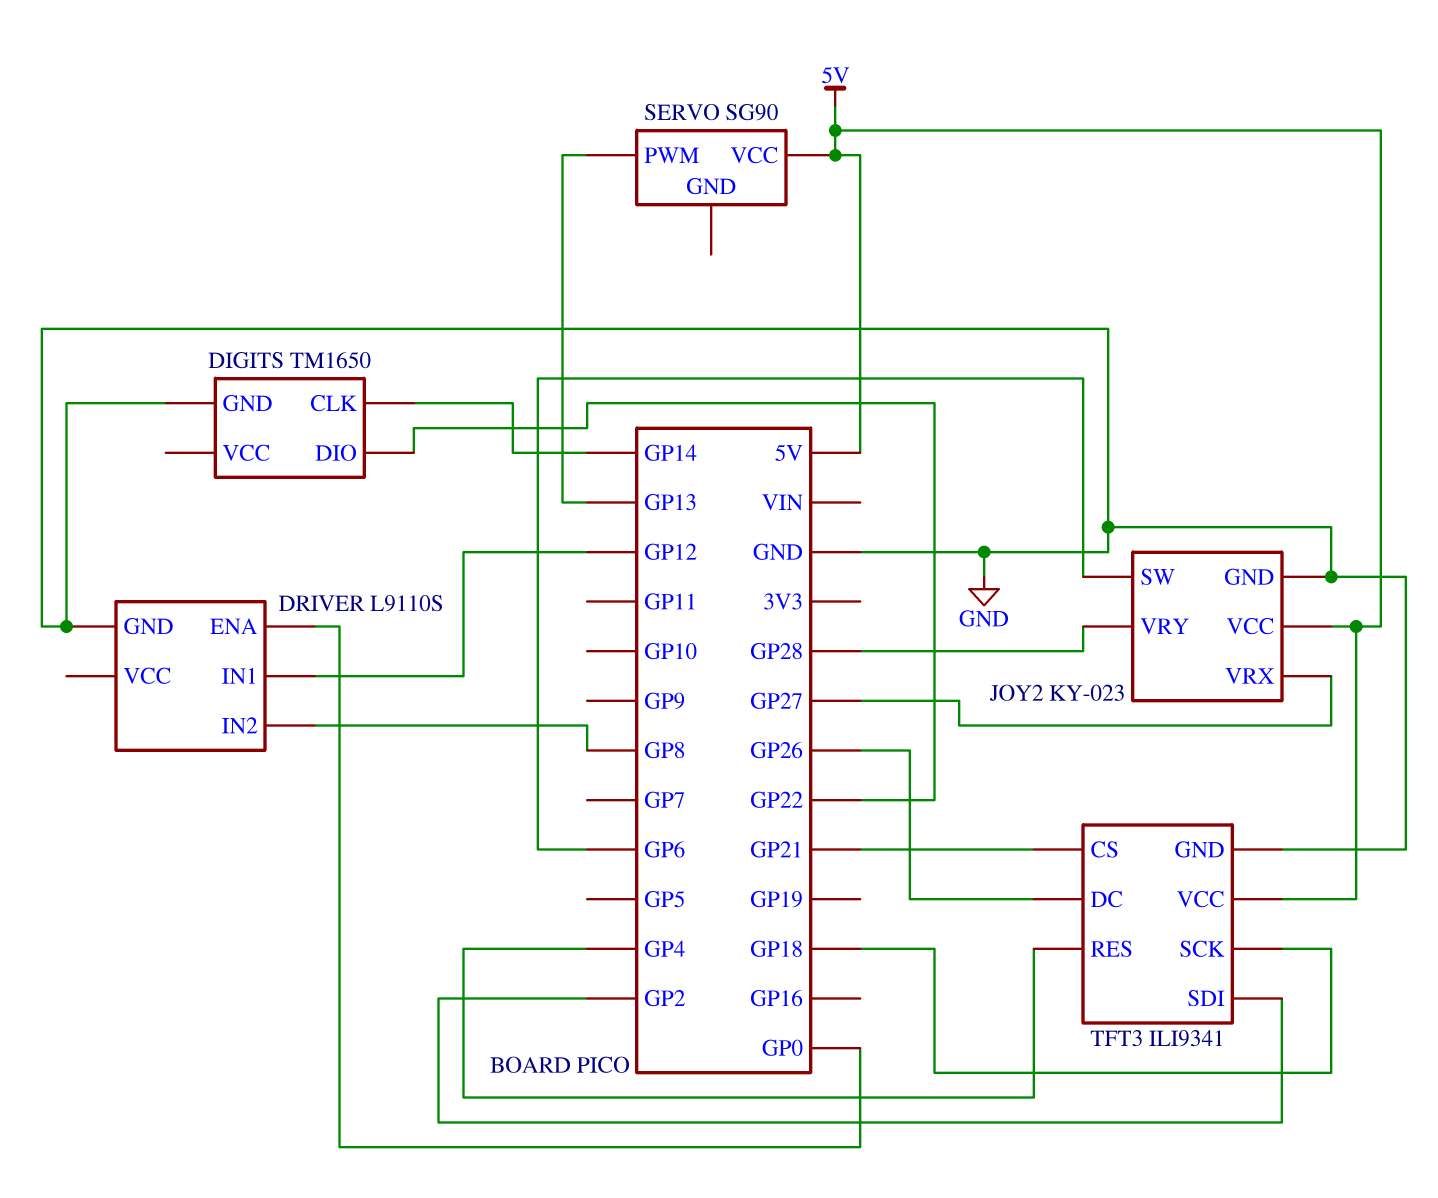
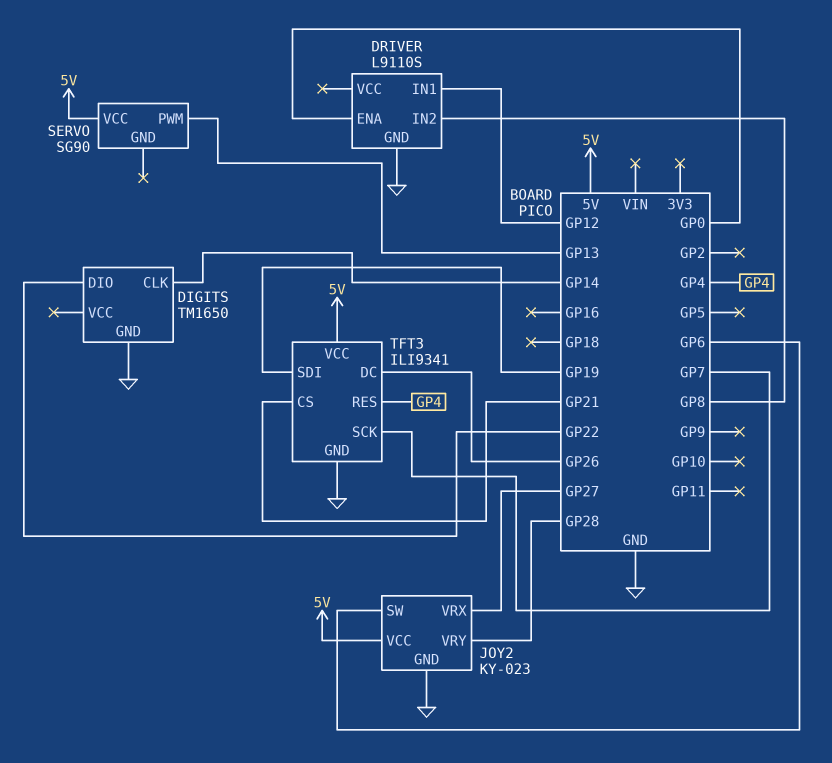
TFT3 pin SCK: GP18 -> GP7
TFT3 pin SDI: GP2 -> GP19

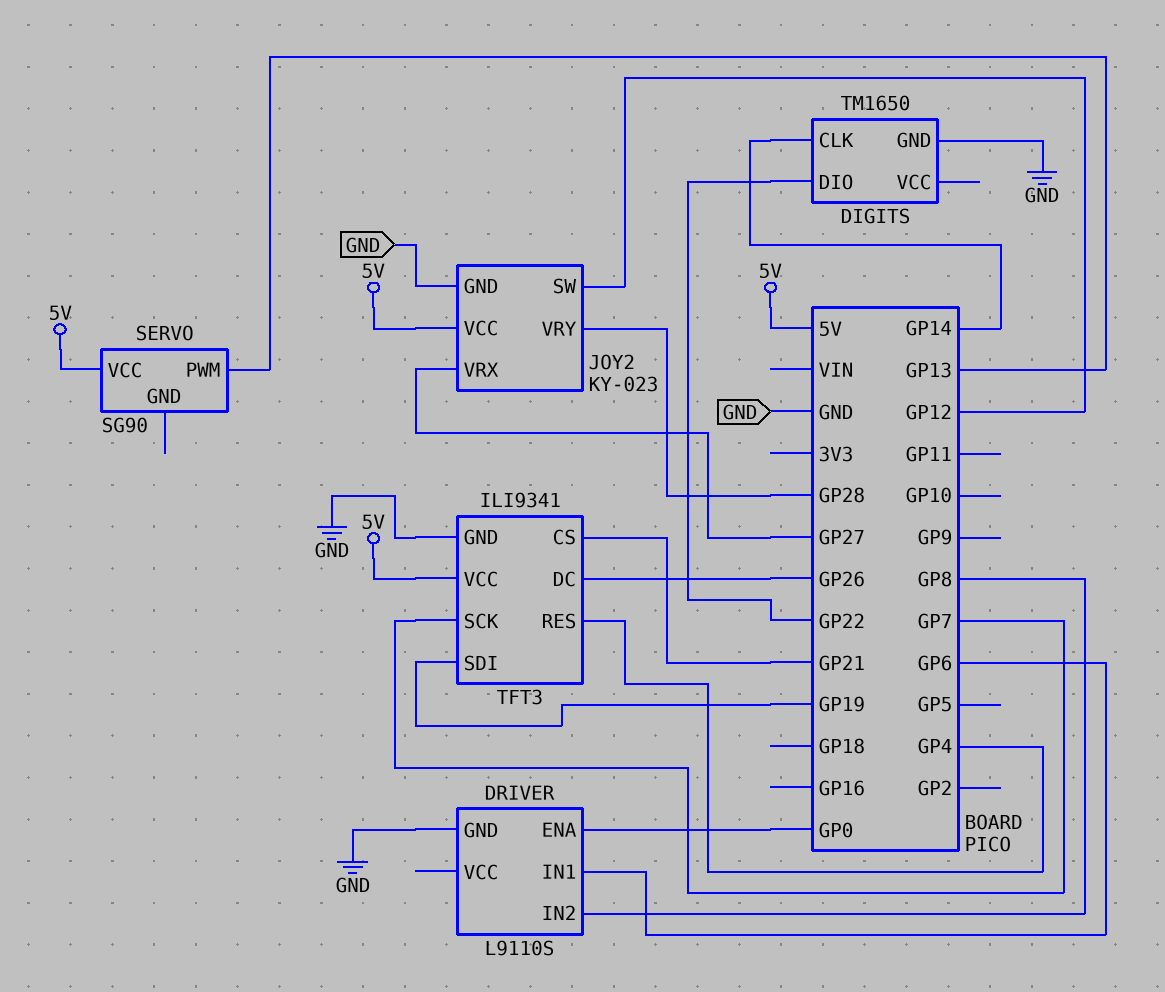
DRIVER pin IN1: GP12 -> GP6
JOY2 pin SW: GP6 -> GP12

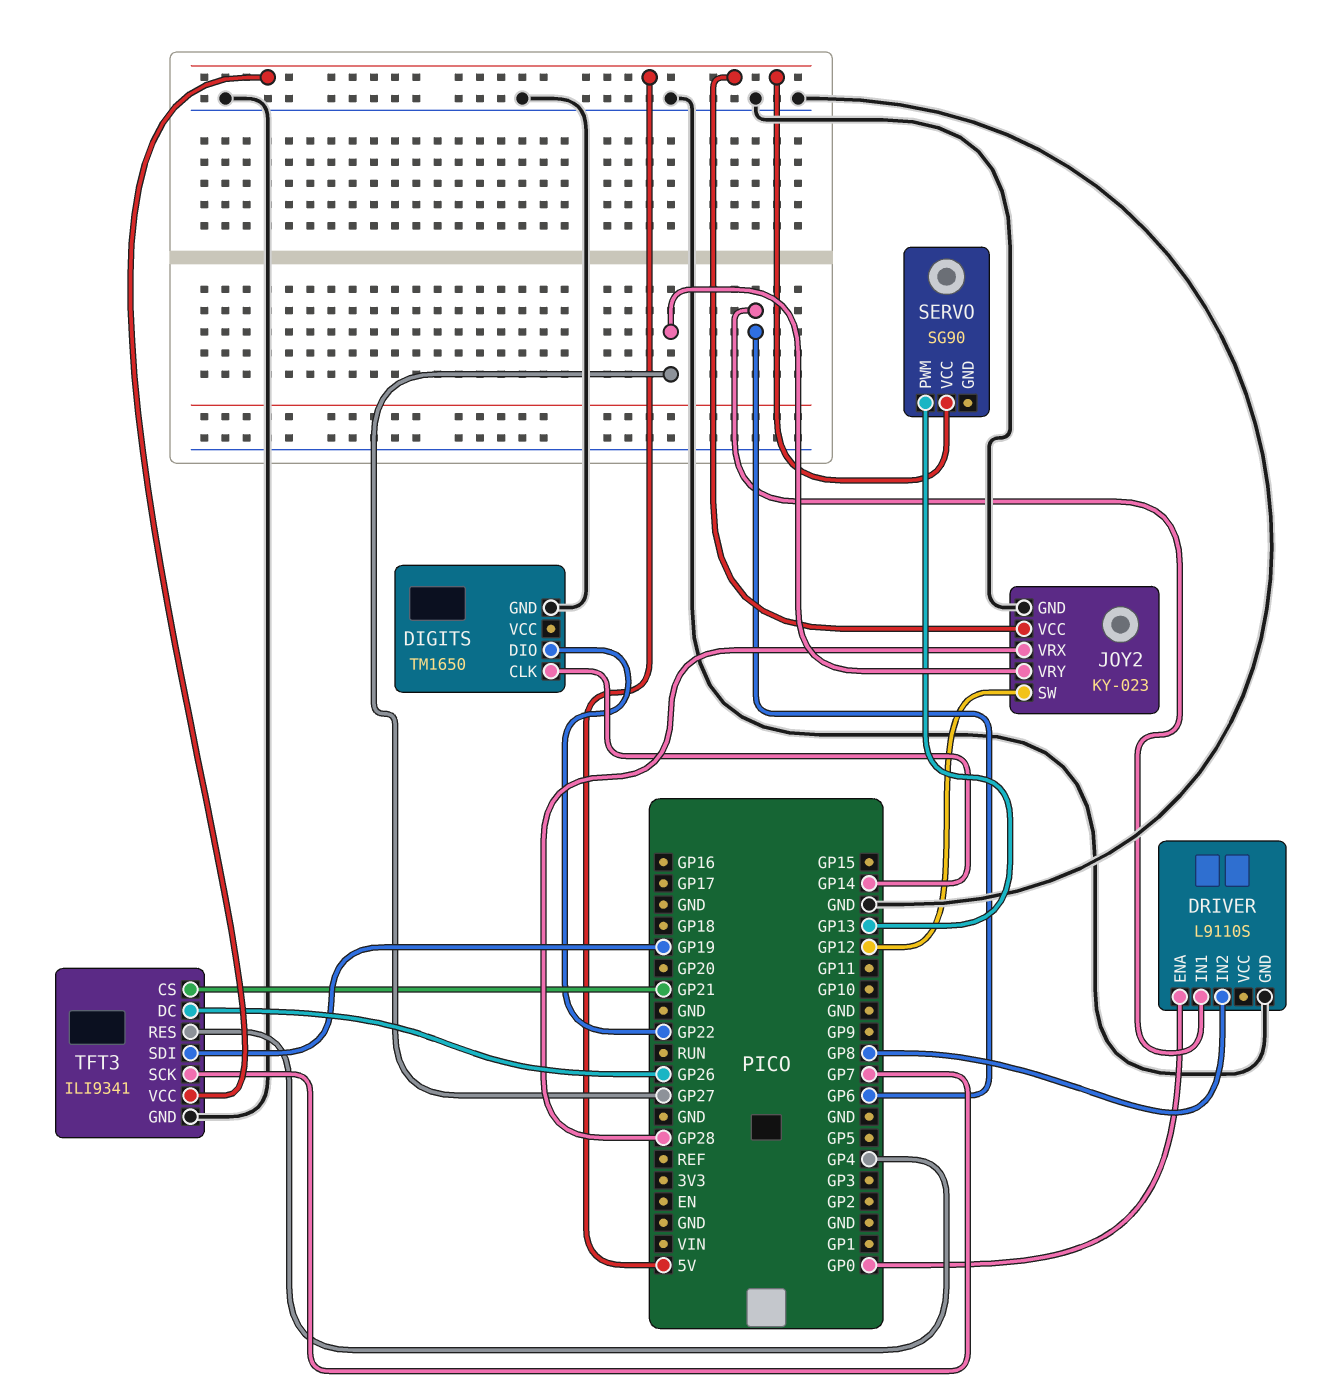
JOY2 pin VRX: GP27 -> GP28
JOY2 pin VRY: GP28 -> GP27

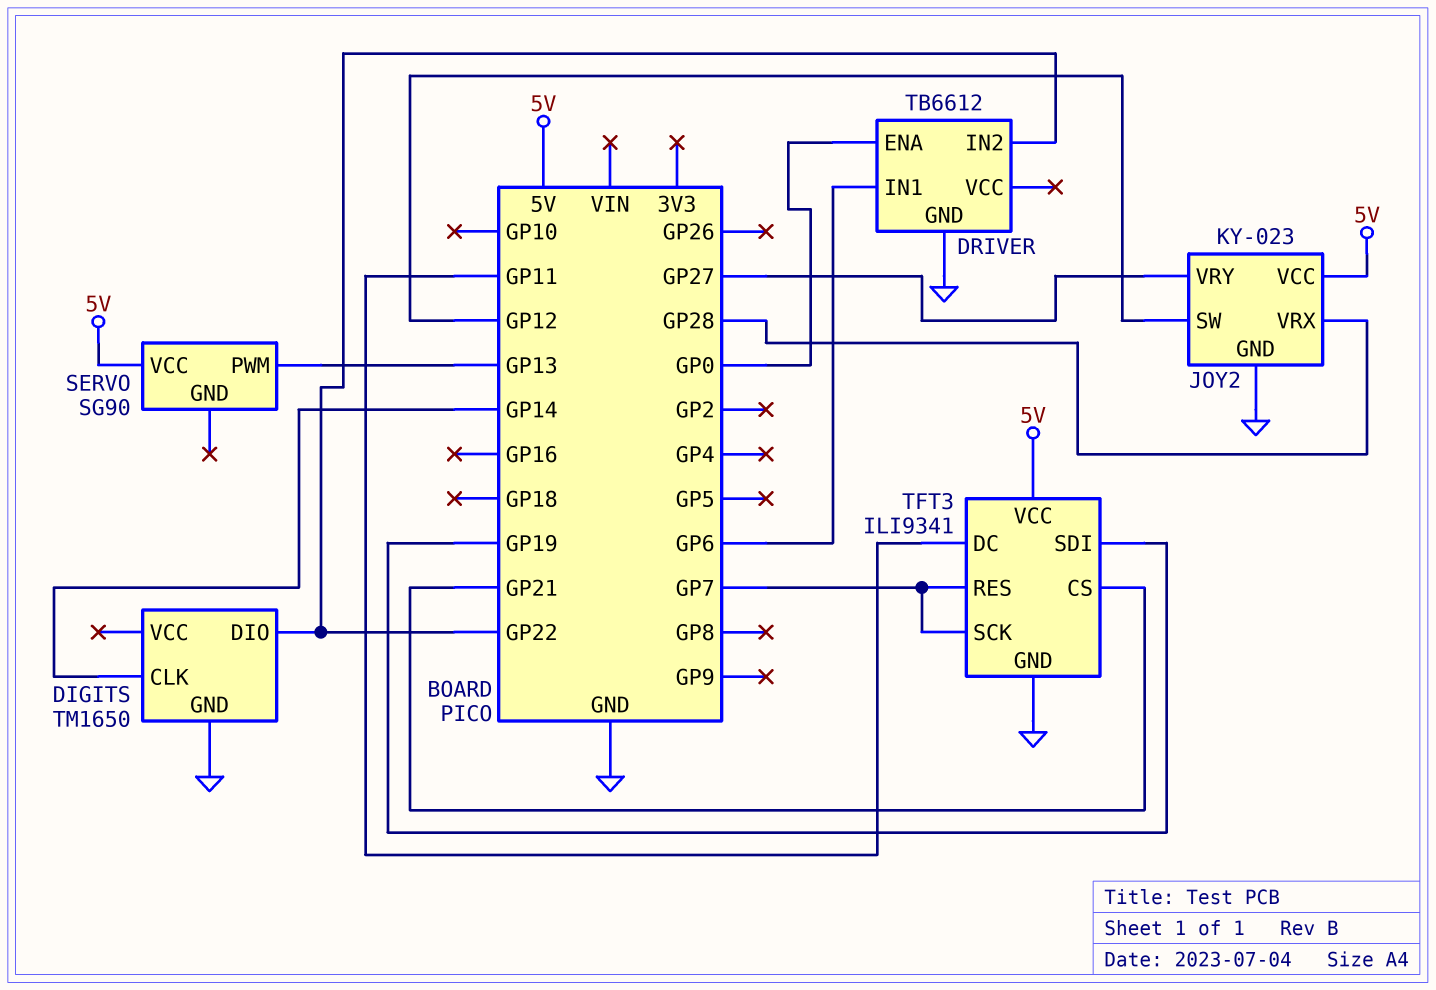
DRIVER: L9110S -> TB6612
DRIVER pin IN2: GP8 -> GP22
TFT3 pin DC: GP26 -> GP11
TFT3 pin RES: GP4 -> GP7

